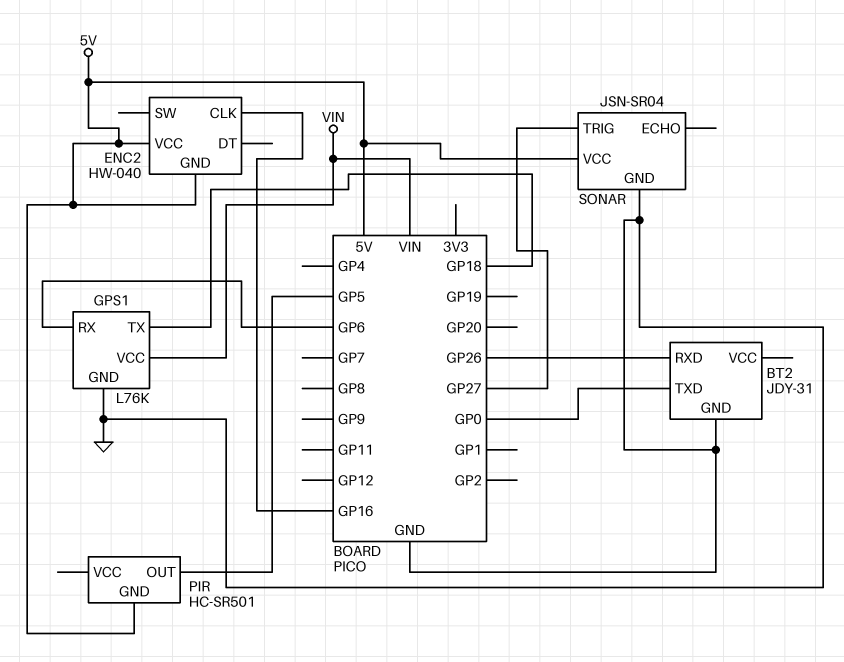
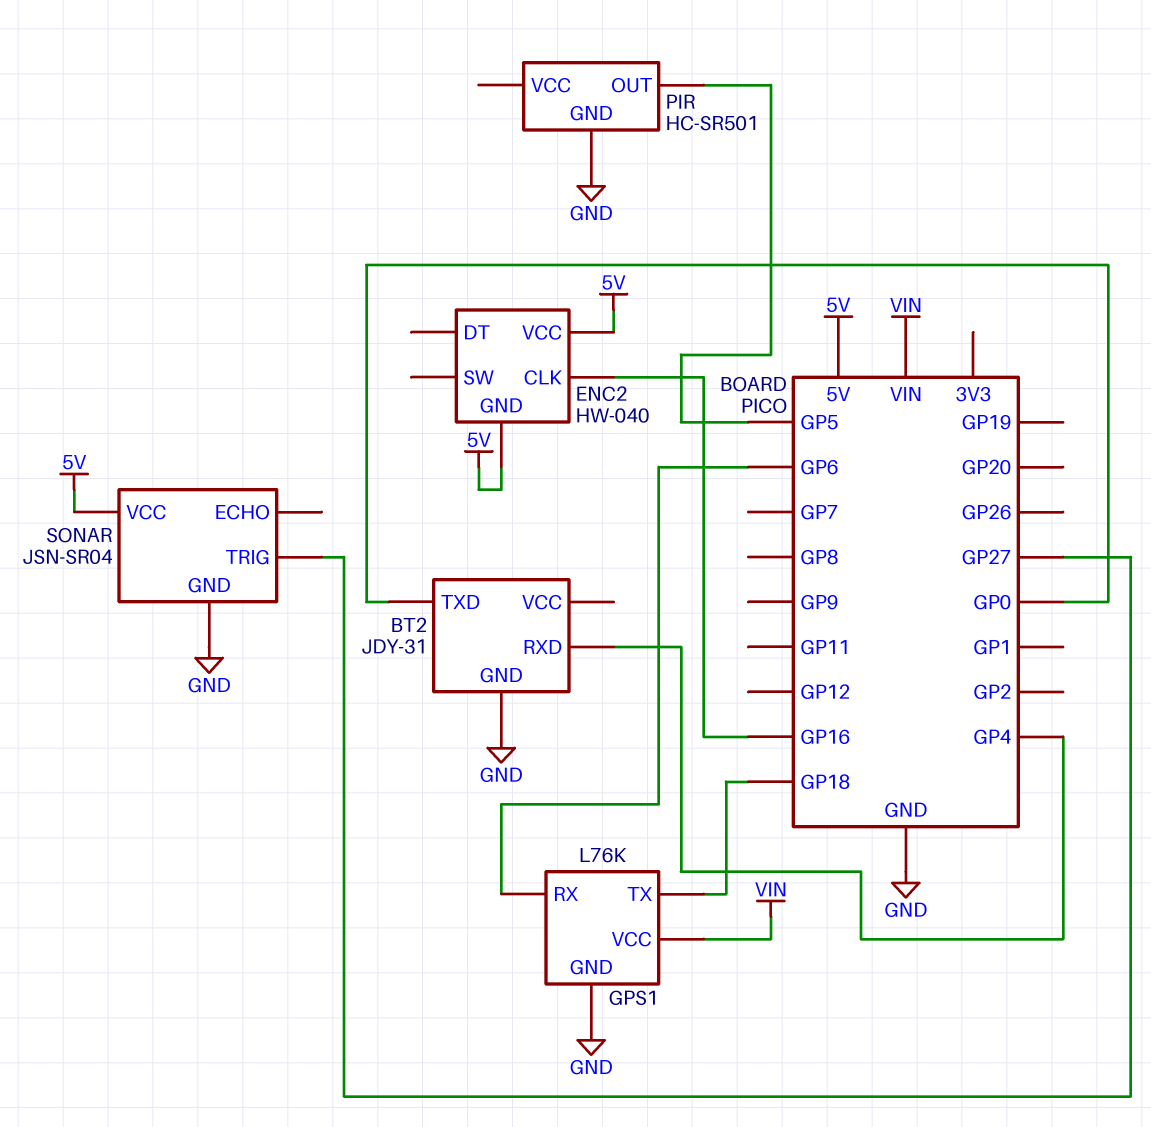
BT2 pin RXD: GP26 -> GP4
PIR pin GND: 5V -> GND

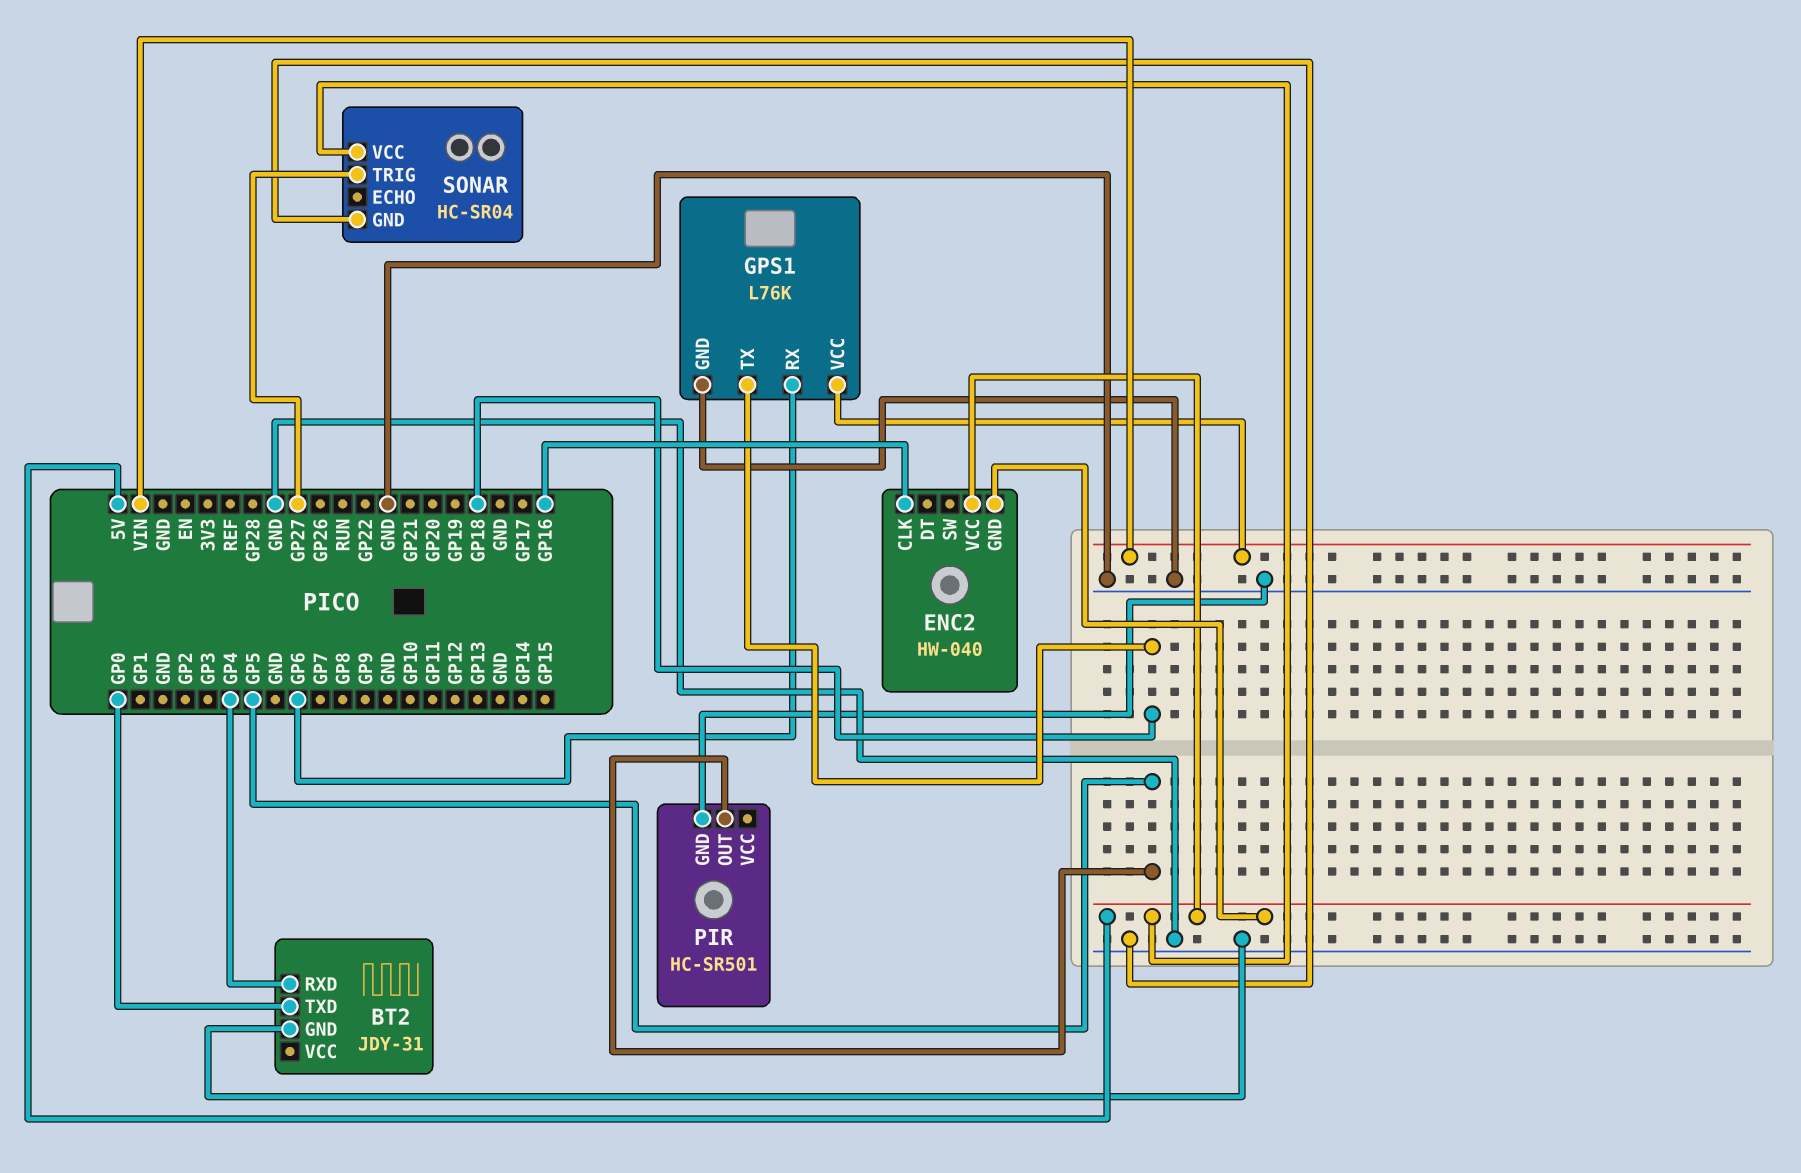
SONAR: JSN-SR04 -> HC-SR04

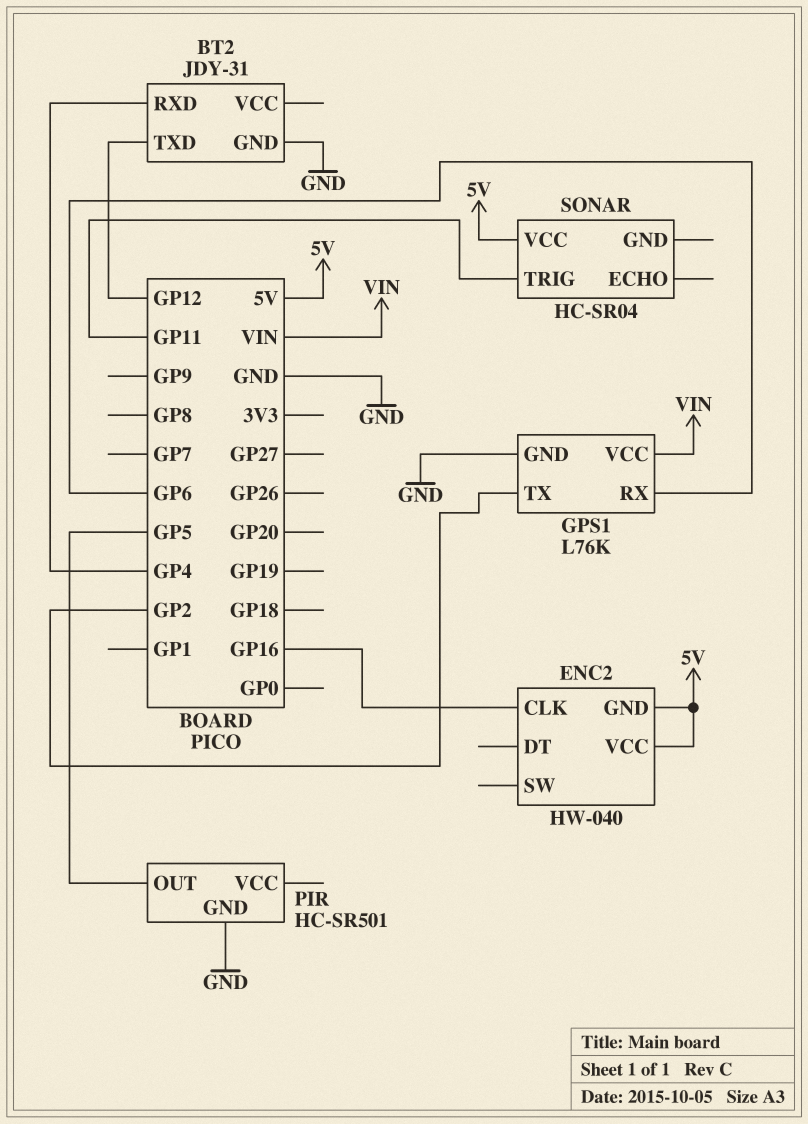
BT2 pin TXD: GP0 -> GP12
GPS1 pin TX: GP18 -> GP2
SONAR pin GND: GND -> none
SONAR pin TRIG: GP27 -> GP11

